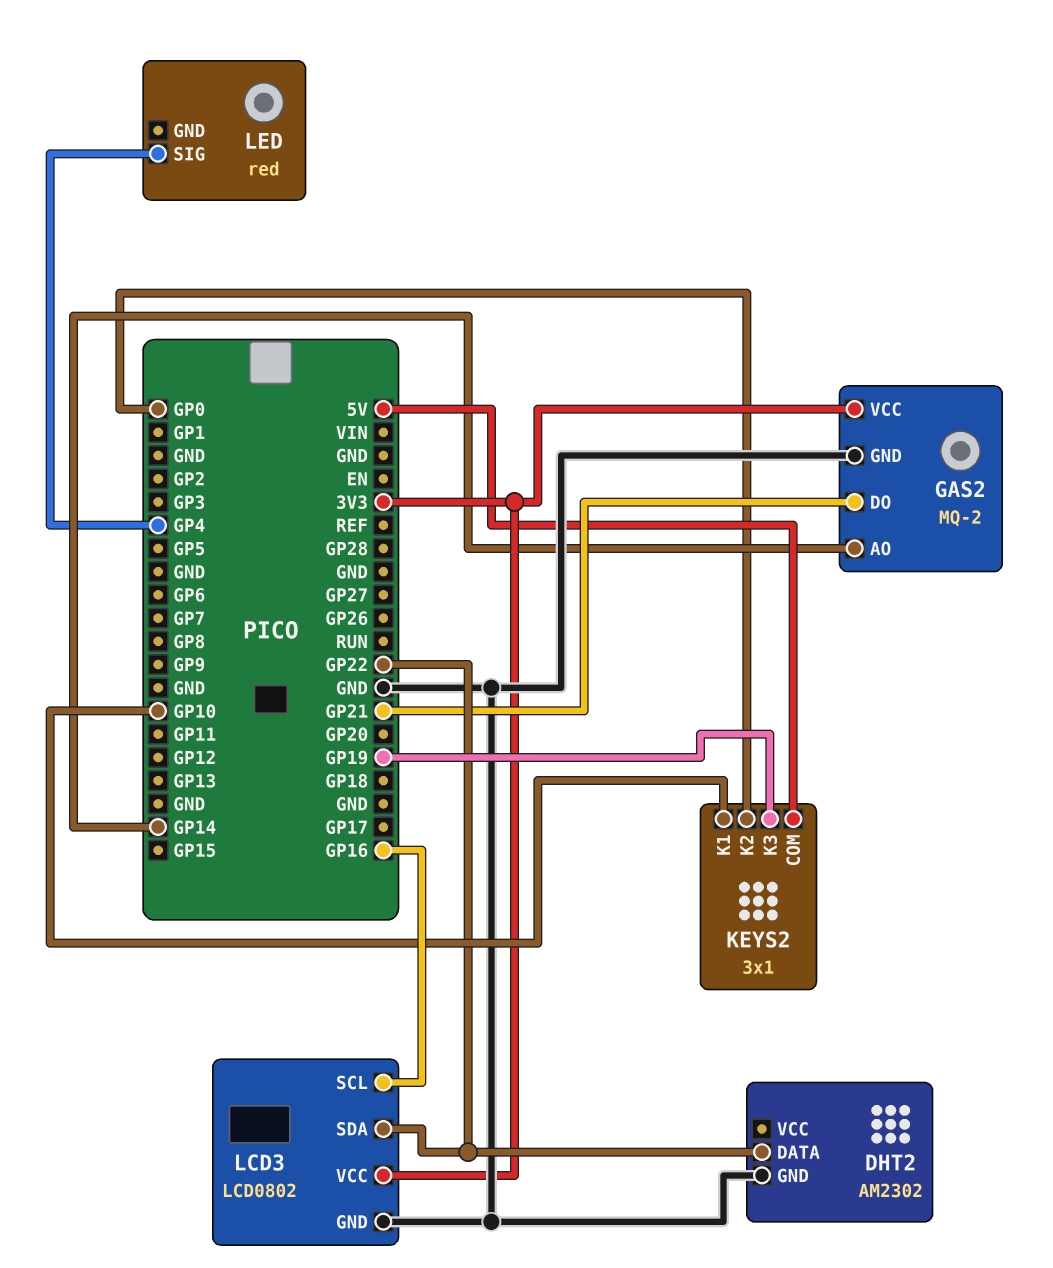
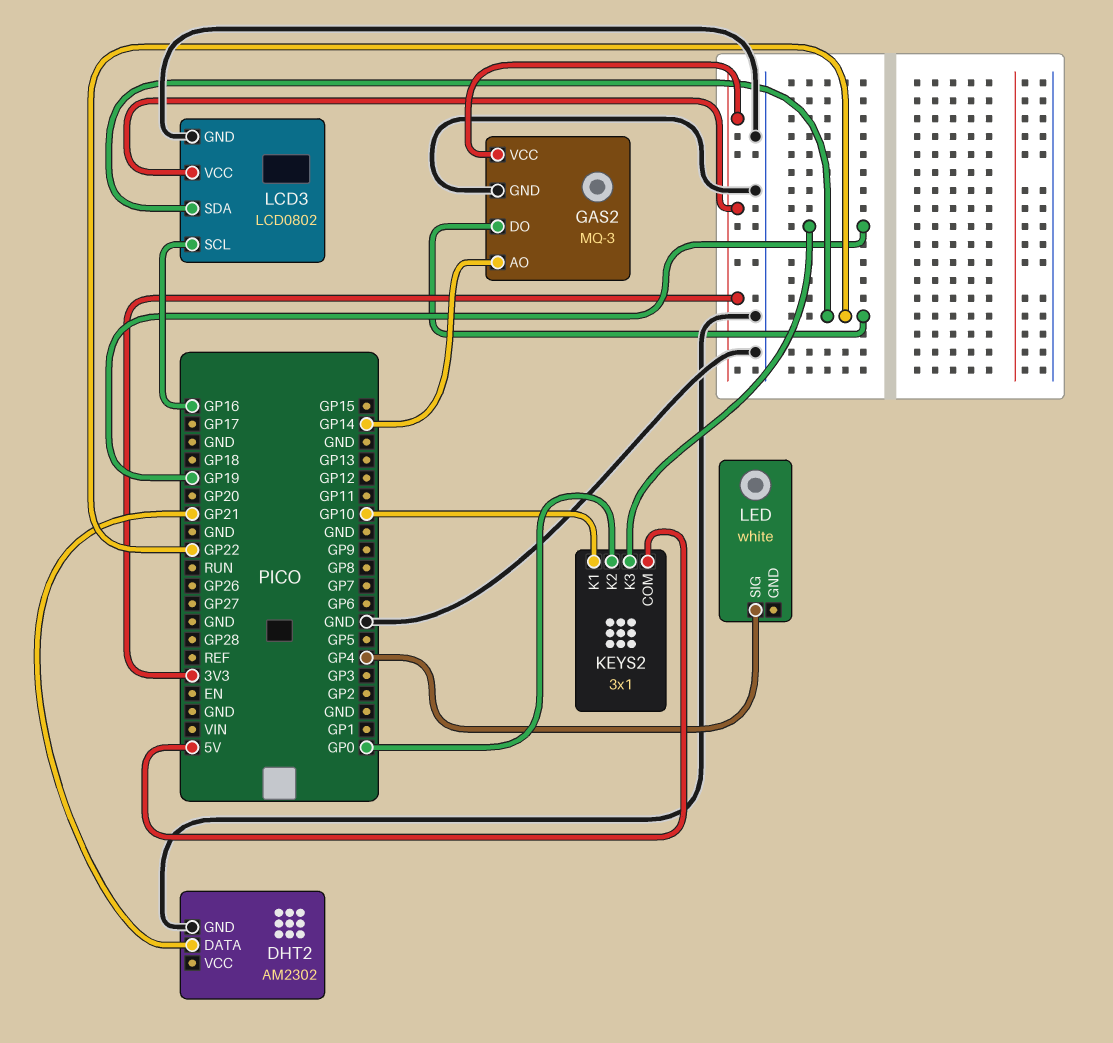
DHT2 pin DATA: GP22 -> GP21
GAS2: MQ-2 -> MQ-3
GAS2 pin DO: GP21 -> GP22
LED: red -> white

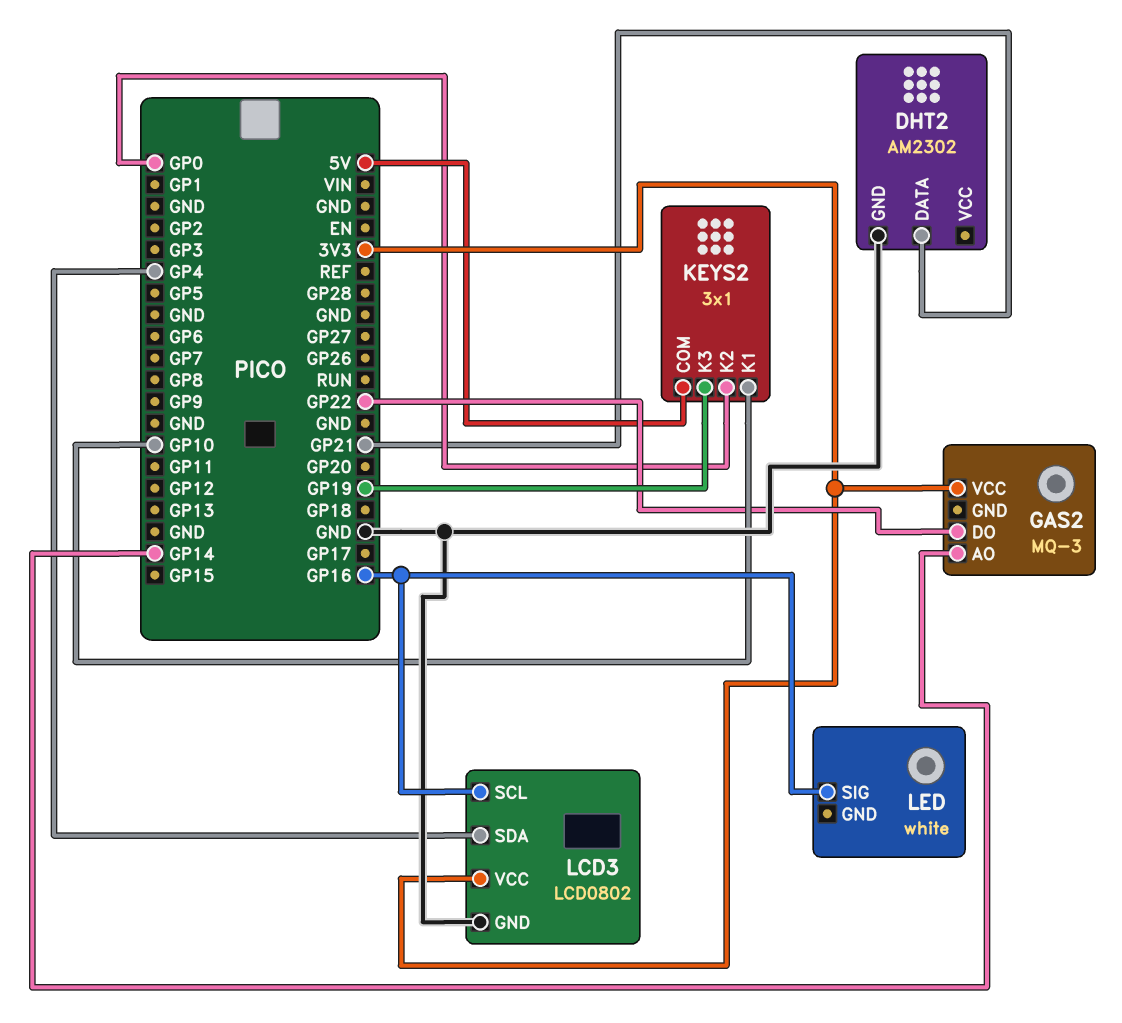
GAS2 pin GND: GND -> none
LCD3 pin SDA: GP22 -> GP4
LED pin SIG: GP4 -> GP16

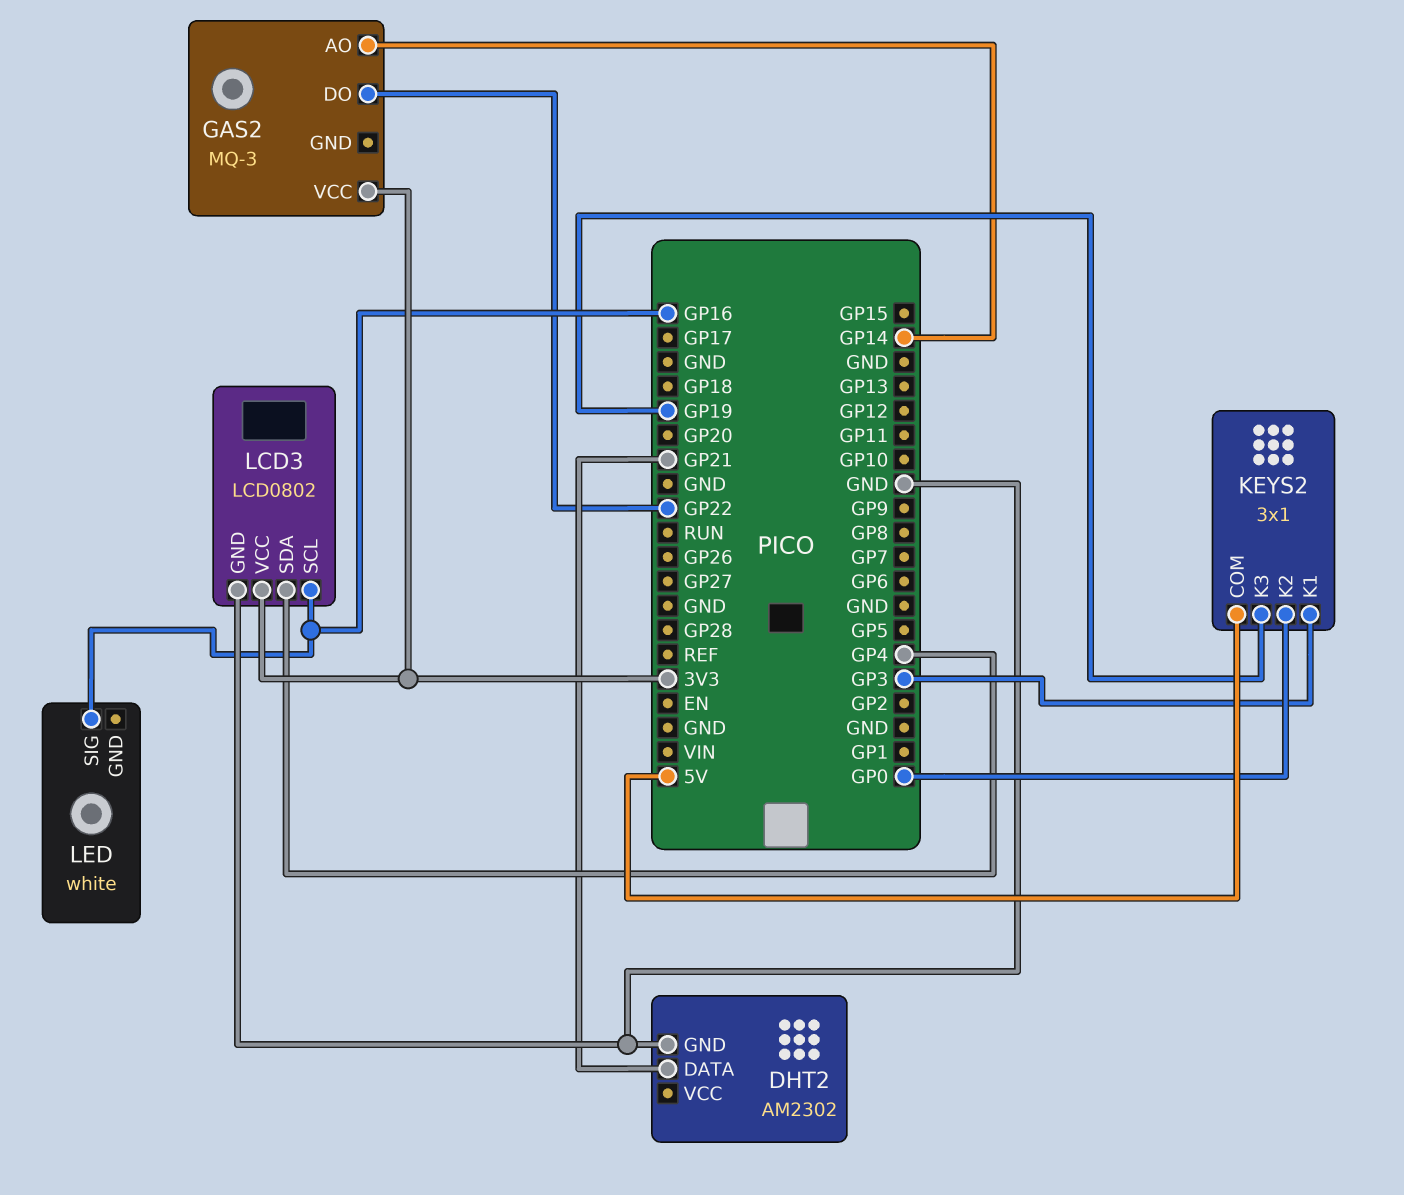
KEYS2 pin K1: GP10 -> GP3

